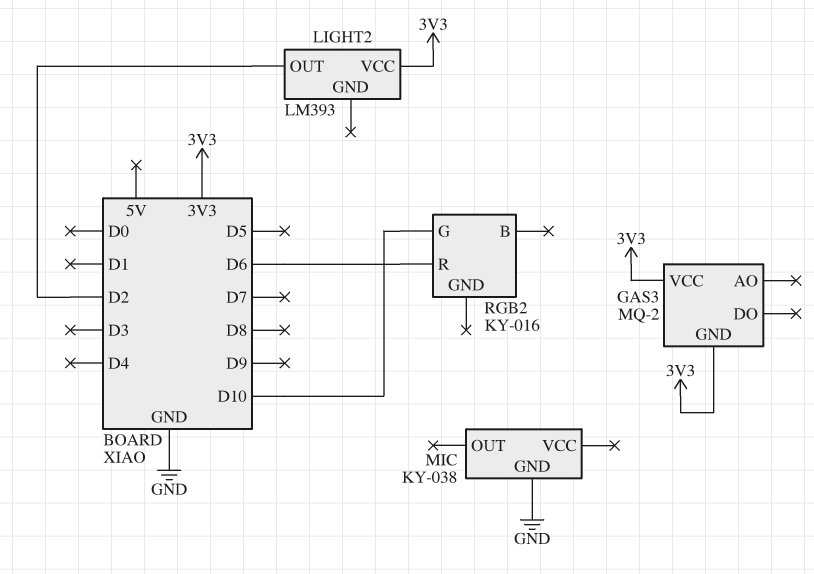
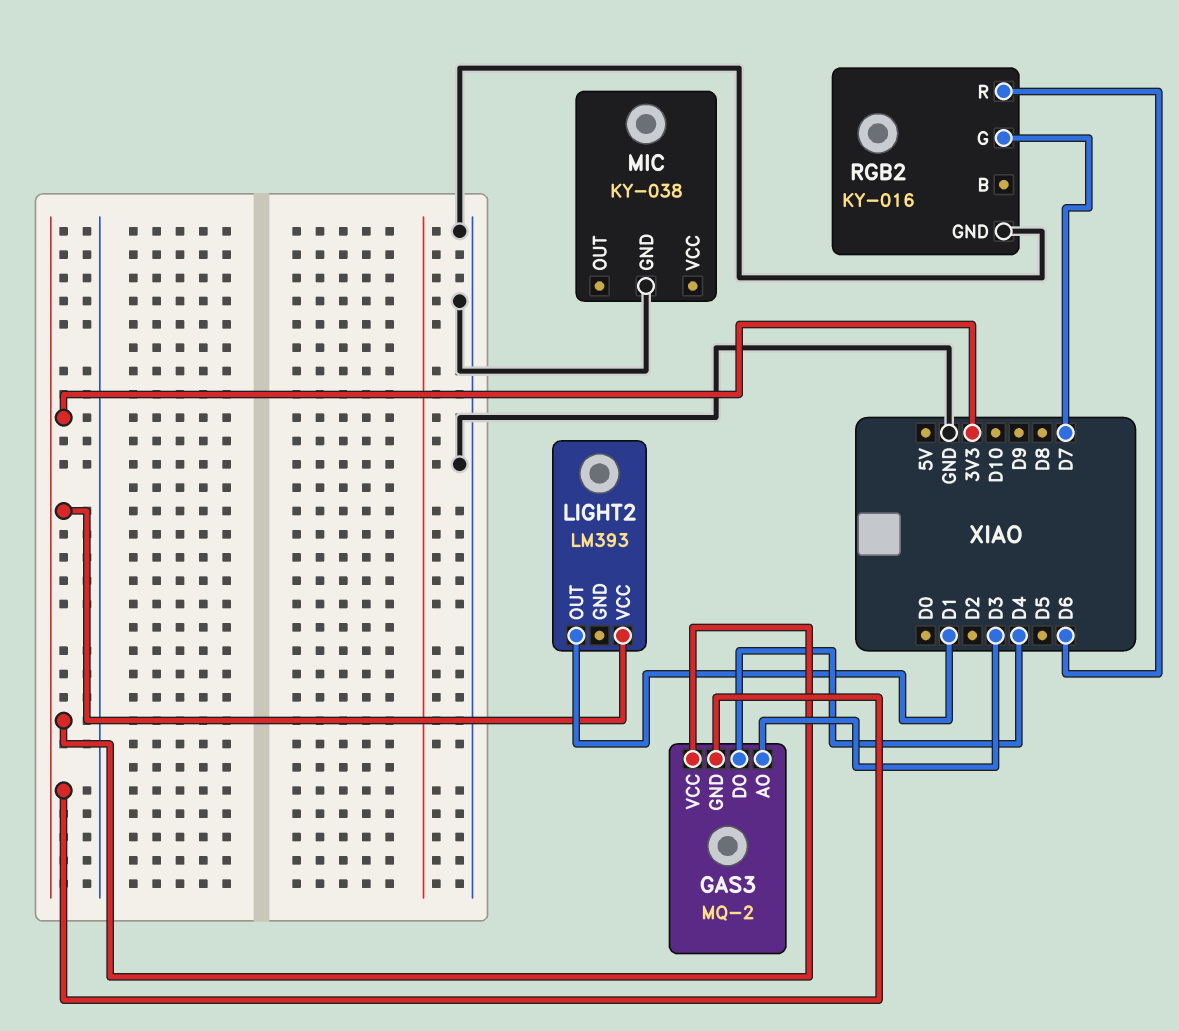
GAS3 pin AO: none -> D3
GAS3 pin DO: none -> D4
LIGHT2 pin OUT: D2 -> D1
RGB2 pin G: D10 -> D7
RGB2 pin GND: none -> GND

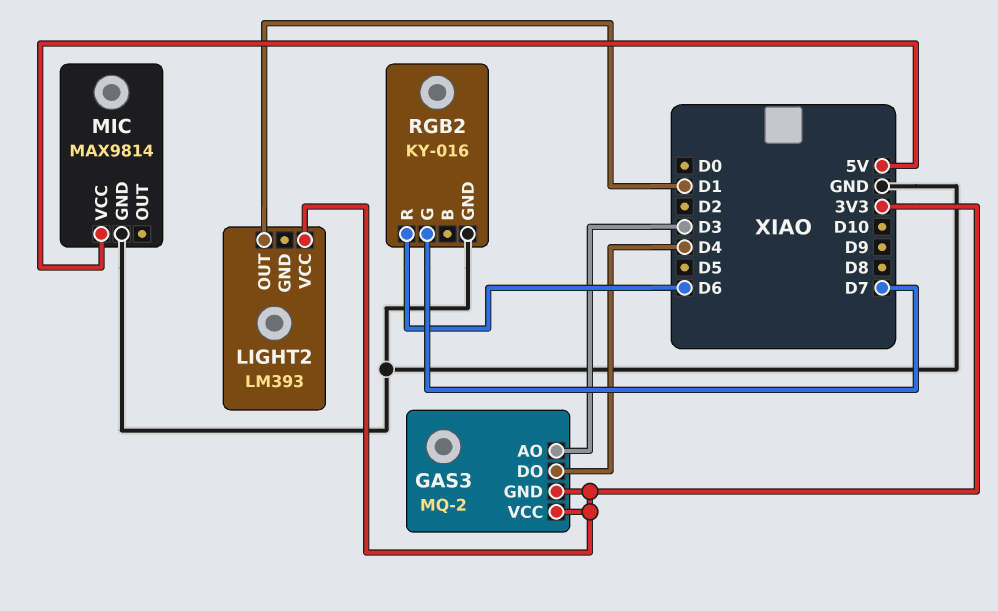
MIC: KY-038 -> MAX9814
MIC pin VCC: none -> 5V

